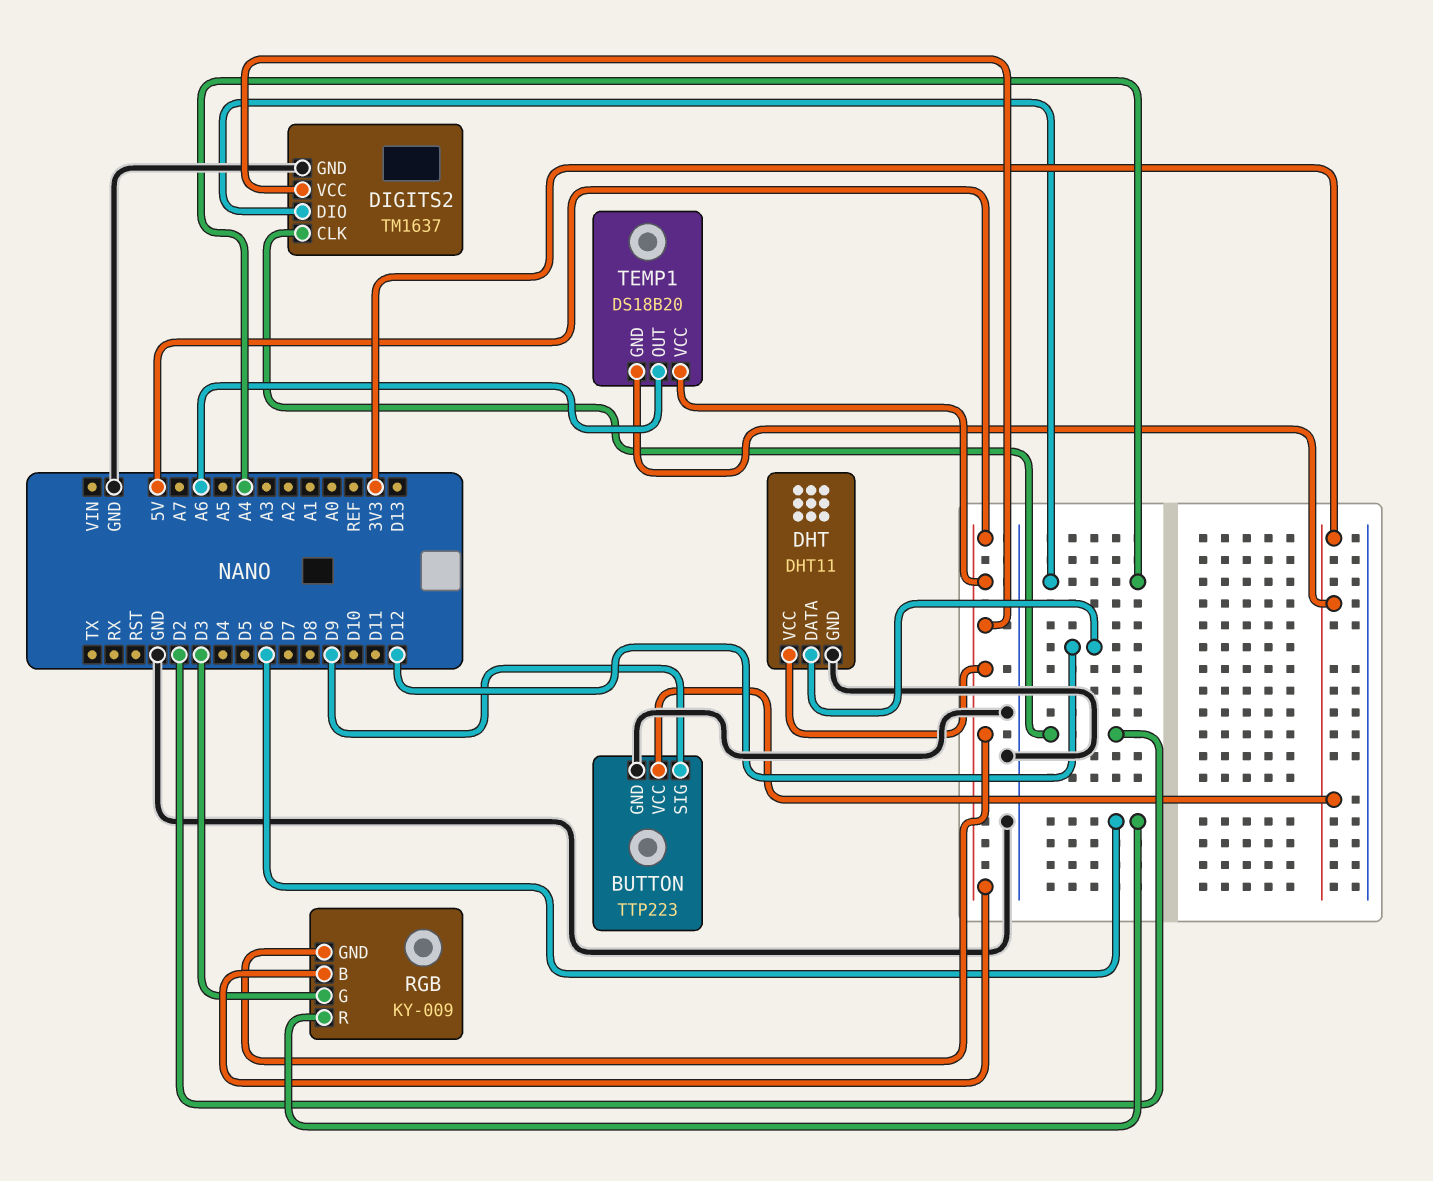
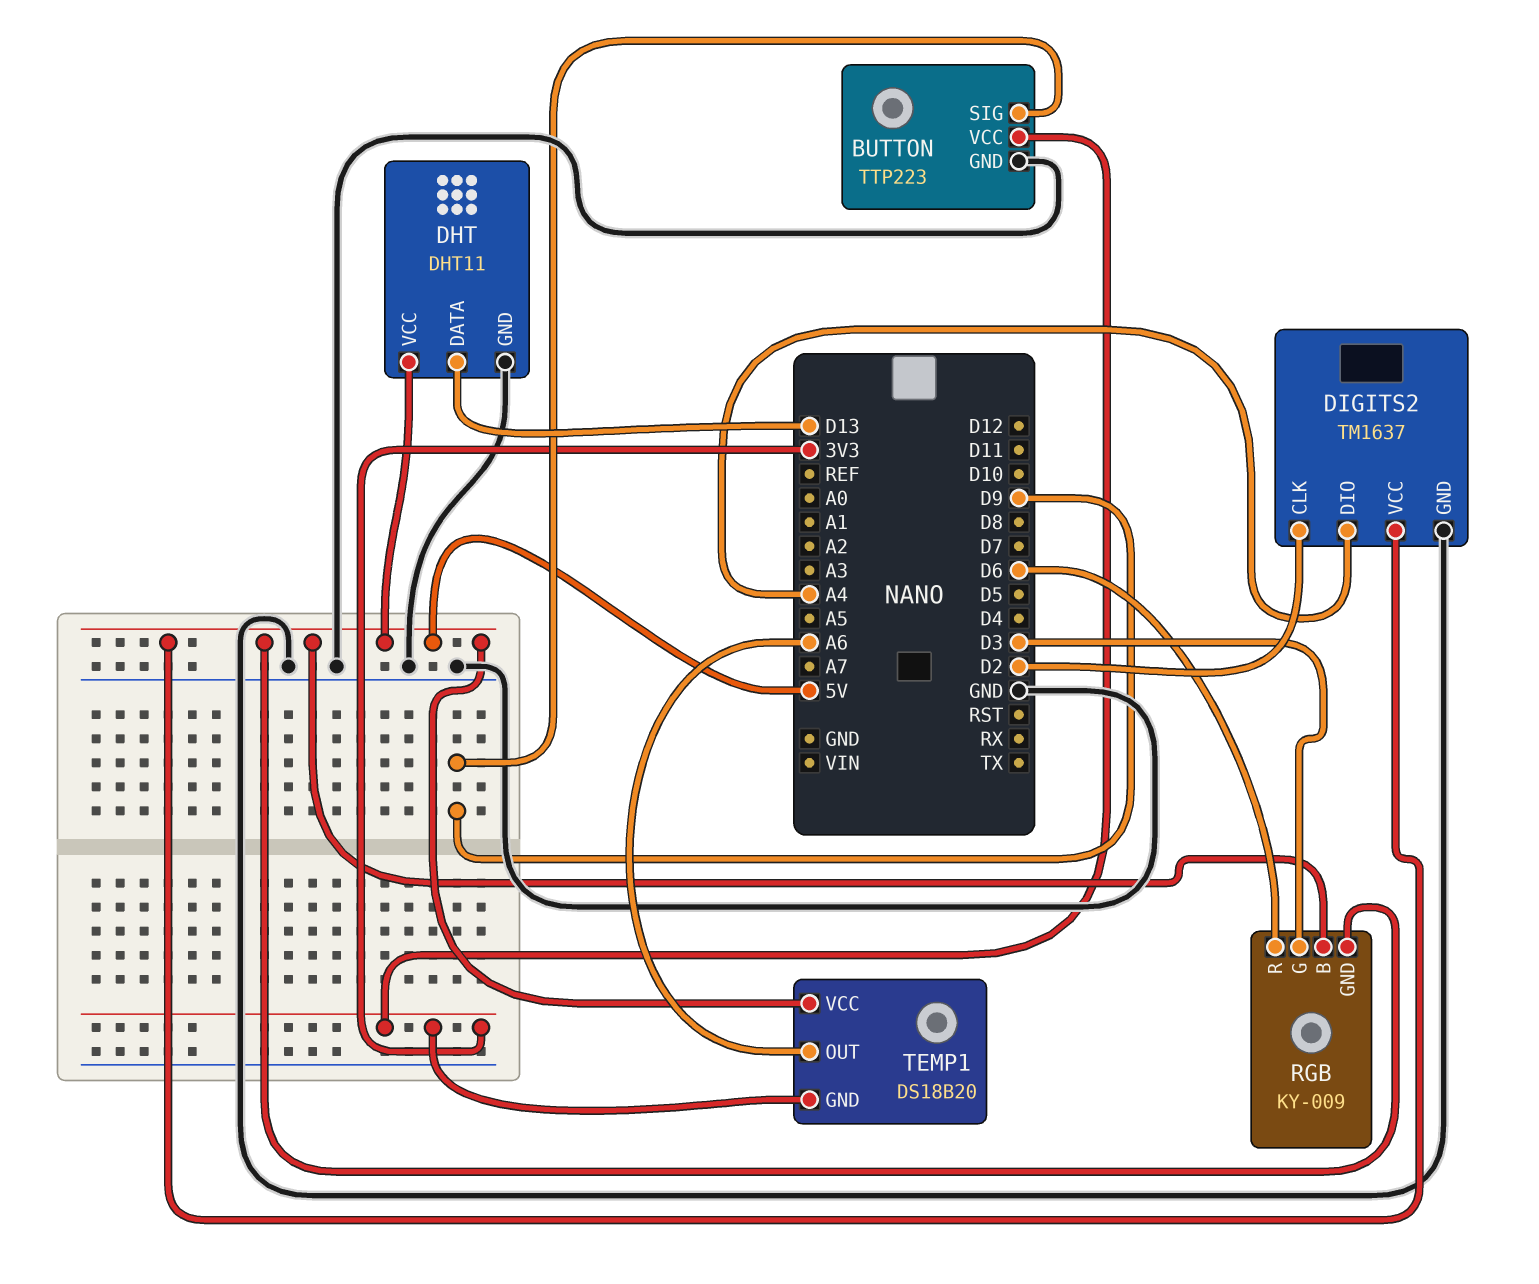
DHT pin DATA: D12 -> D13

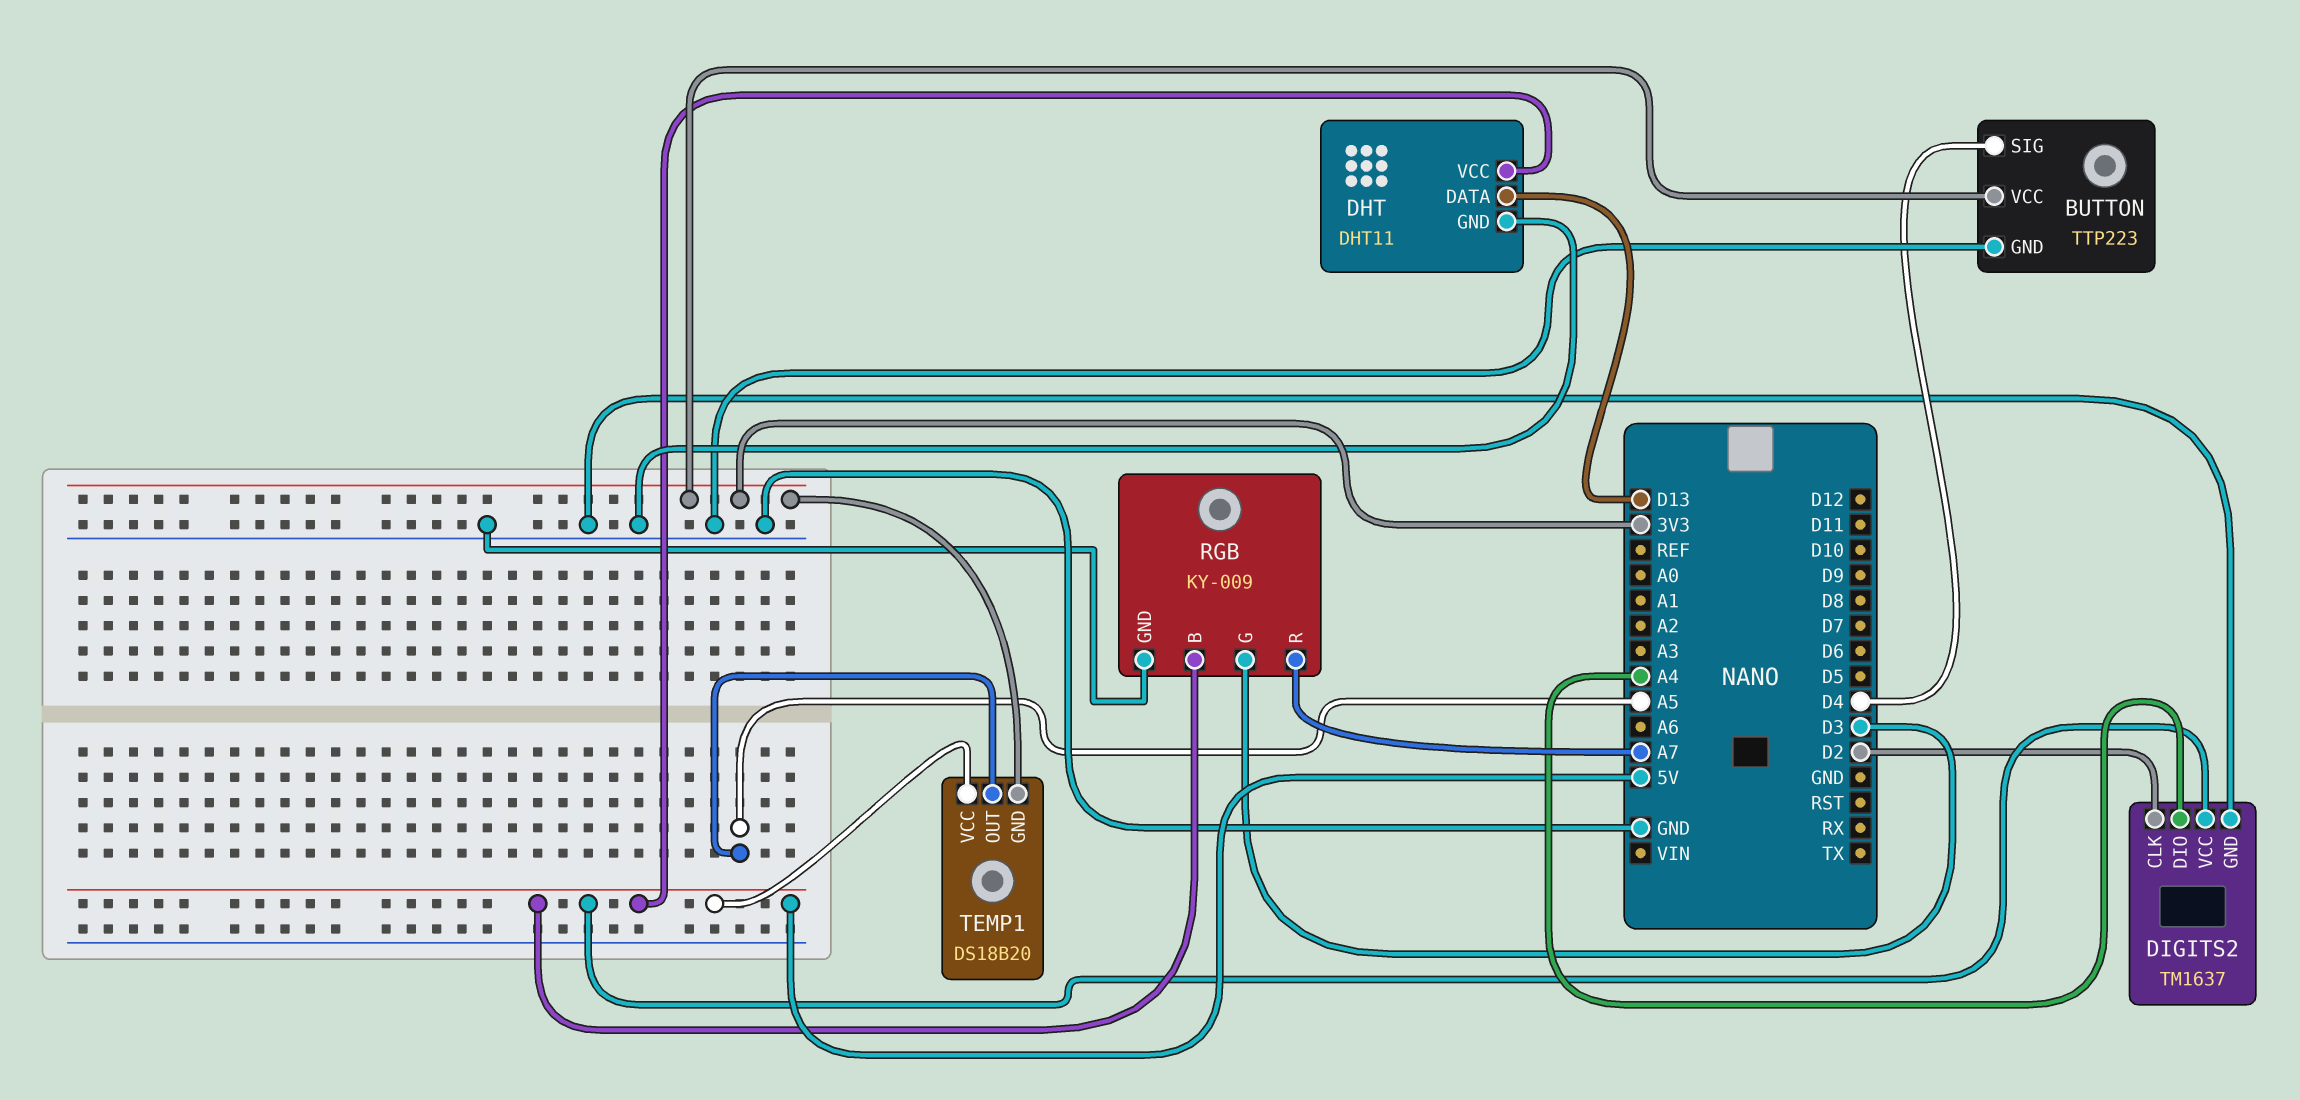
BUTTON pin SIG: D9 -> D4
RGB pin GND: 5V -> GND
RGB pin R: D6 -> A7
TEMP1 pin OUT: A6 -> A5

